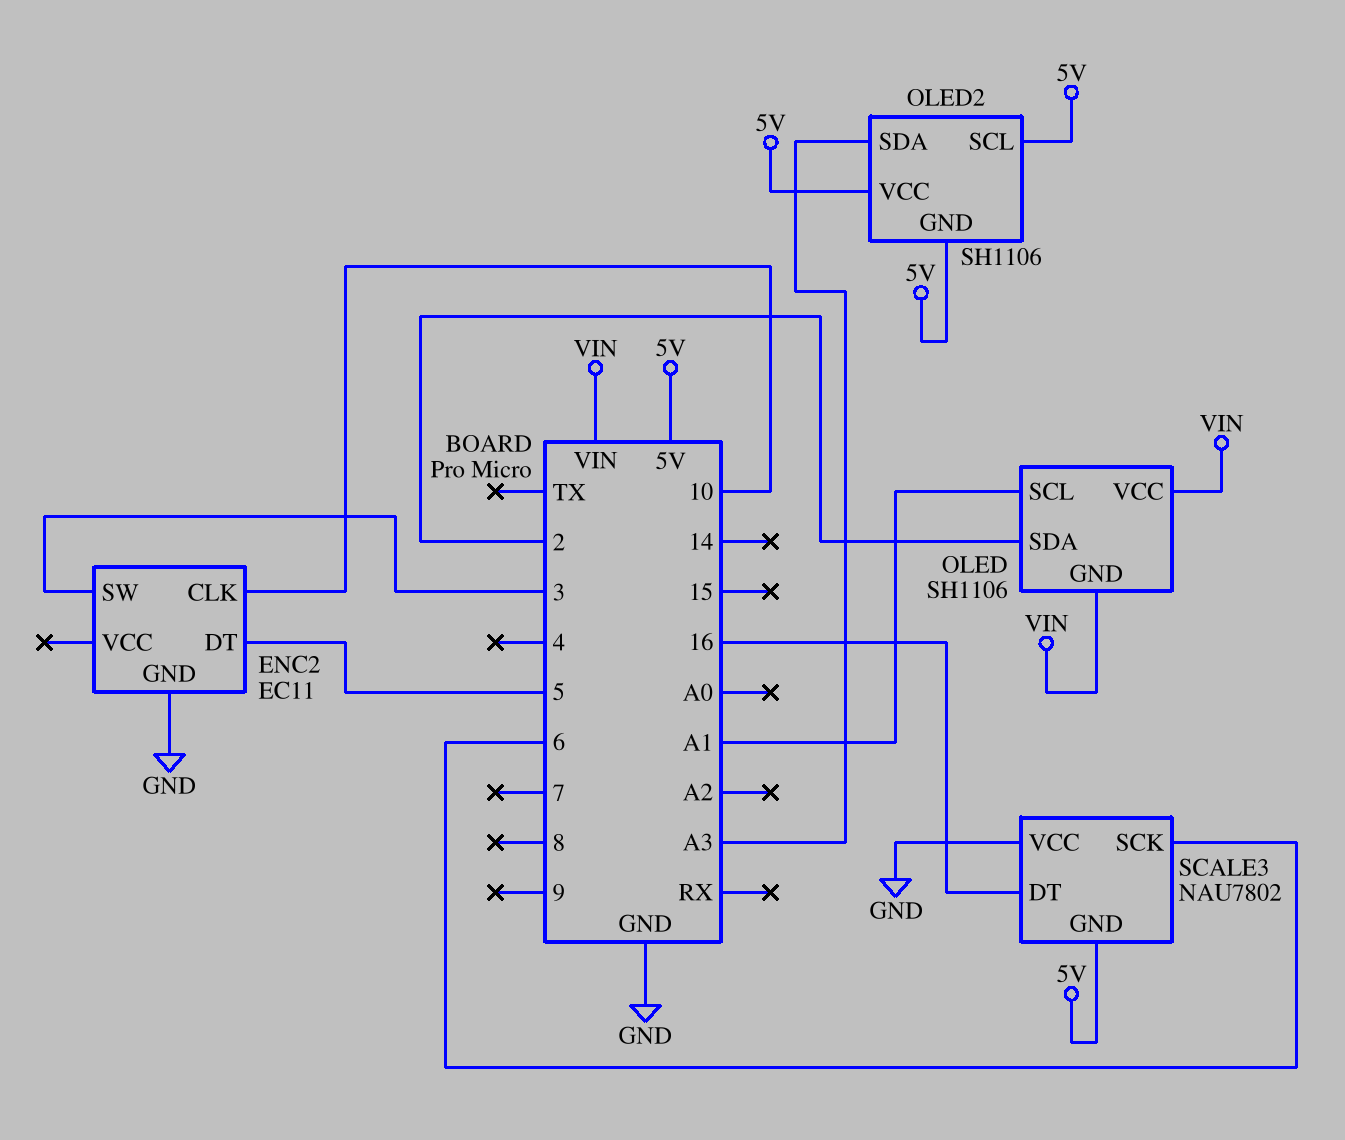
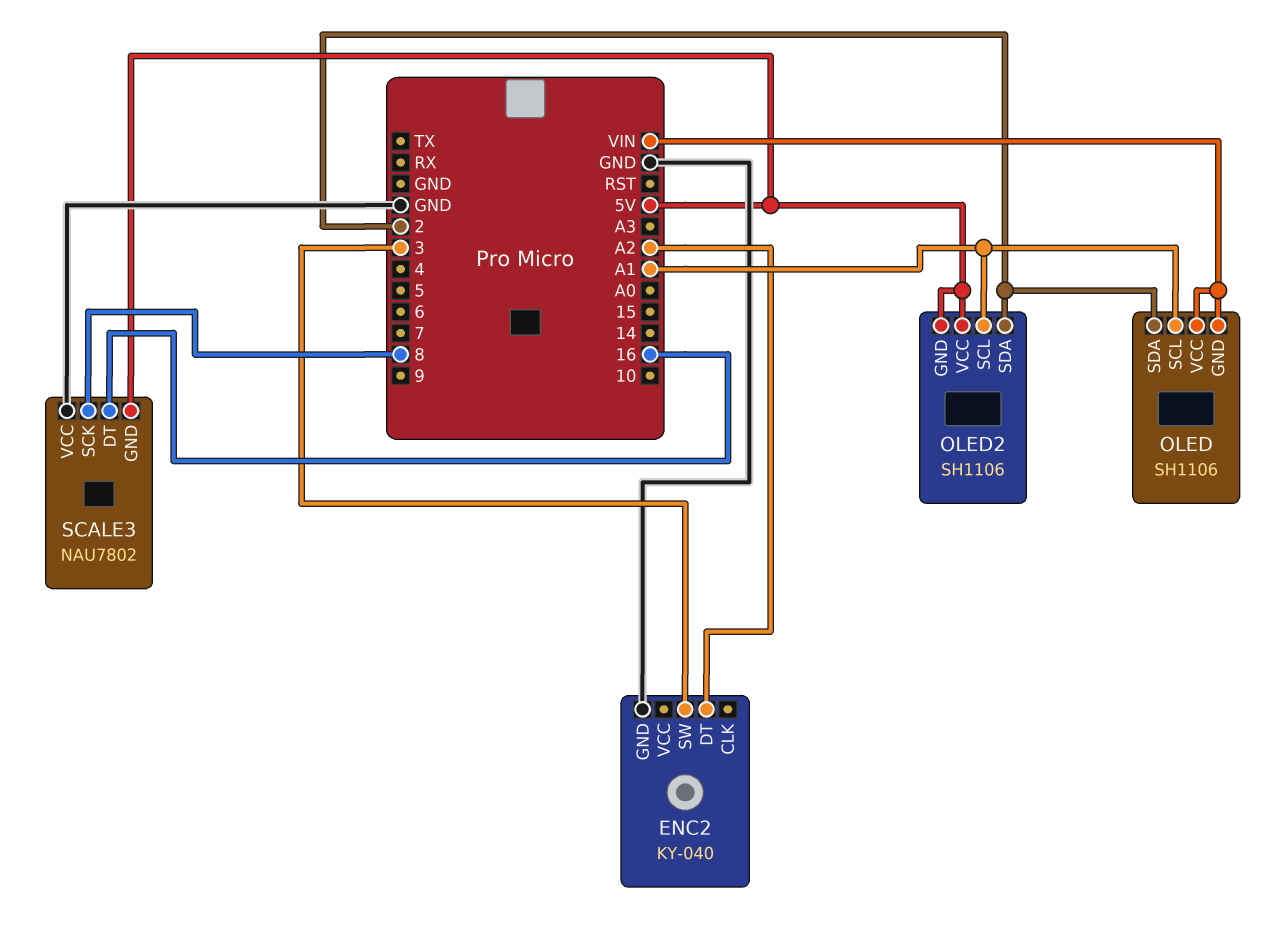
ENC2: EC11 -> KY-040
ENC2 pin CLK: 10 -> none
ENC2 pin DT: 5 -> A2
OLED2 pin SCL: 5V -> A1
OLED2 pin SDA: A3 -> 2
SCALE3 pin SCK: 6 -> 8

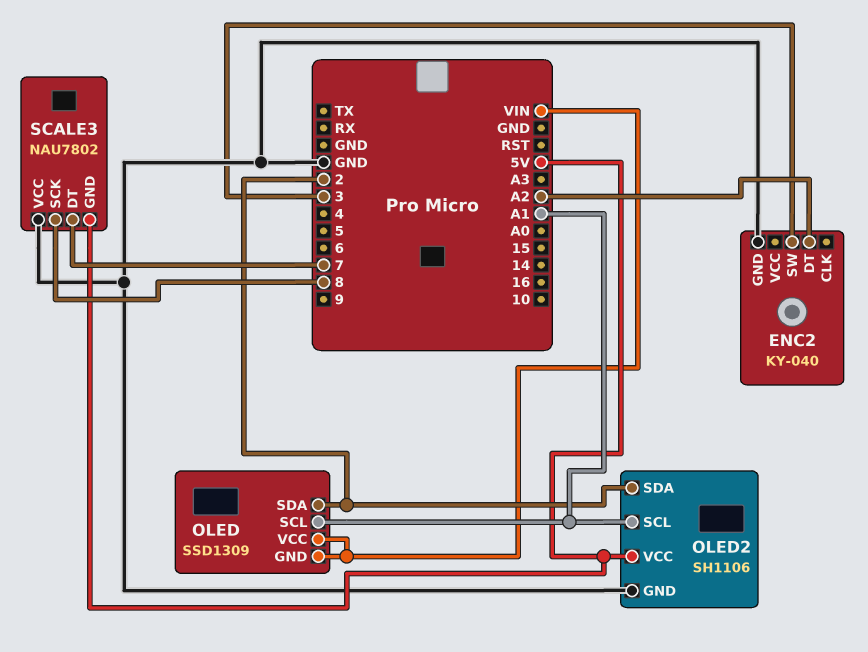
OLED: SH1106 -> SSD1309
OLED2 pin GND: 5V -> GND
SCALE3 pin DT: 16 -> 7

